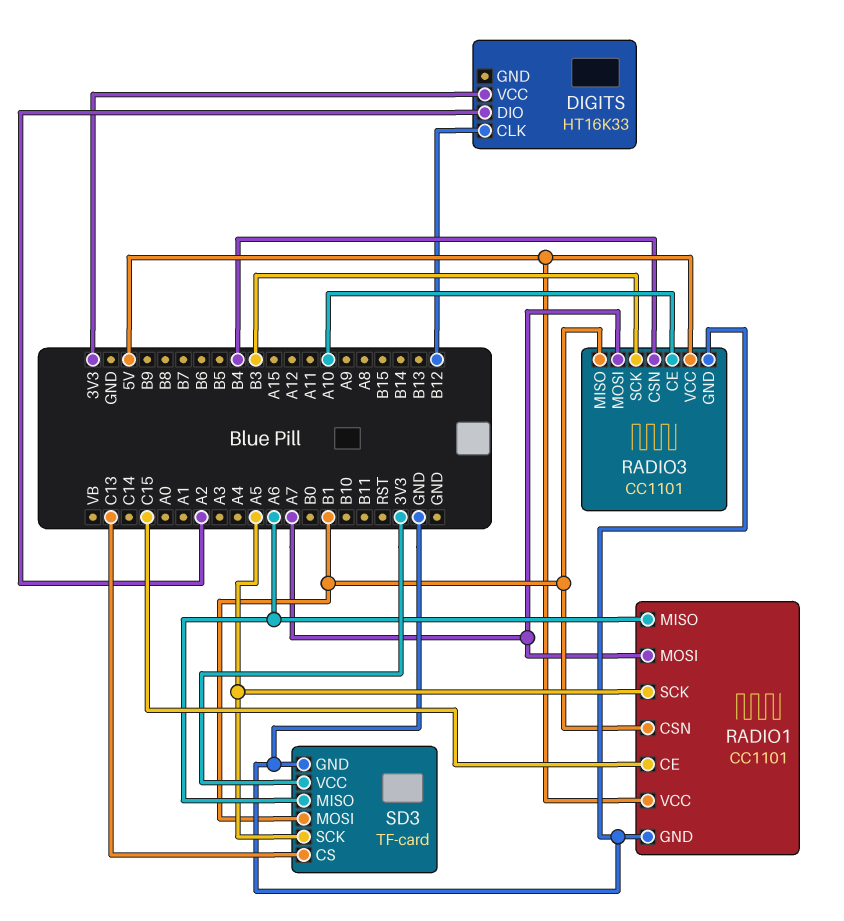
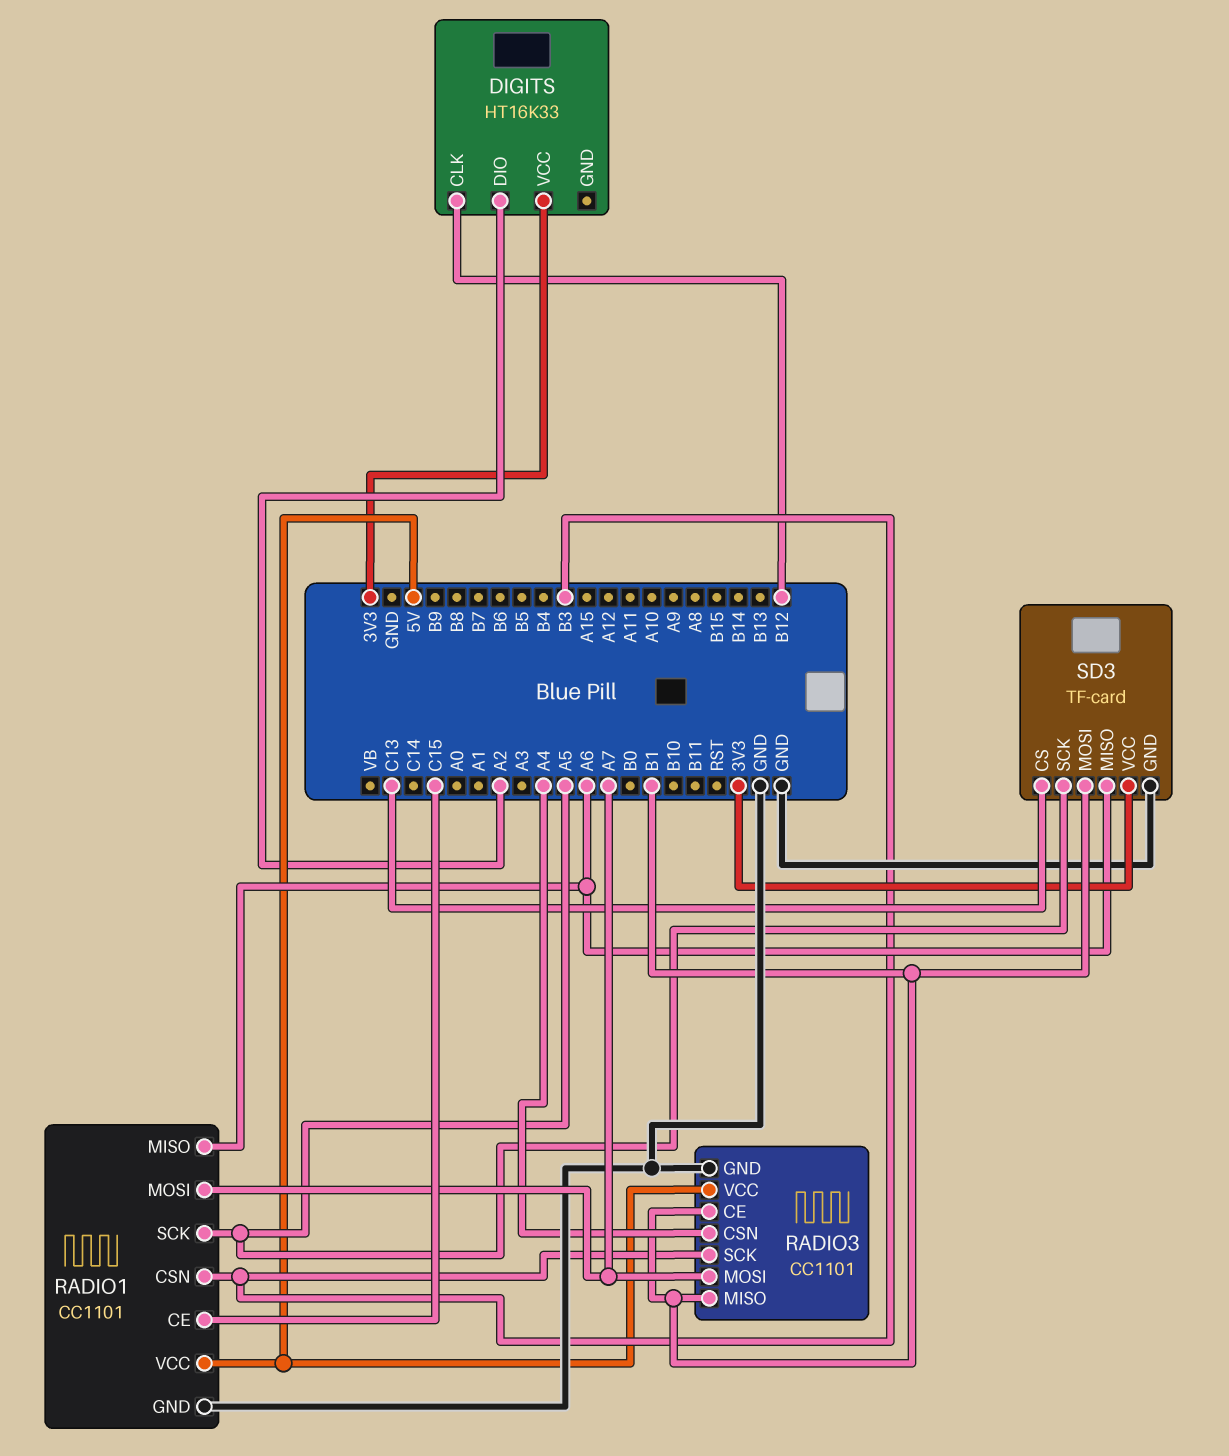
RADIO1 pin CSN: B1 -> B3
RADIO3 pin CE: A10 -> B1
RADIO3 pin CSN: B4 -> A4

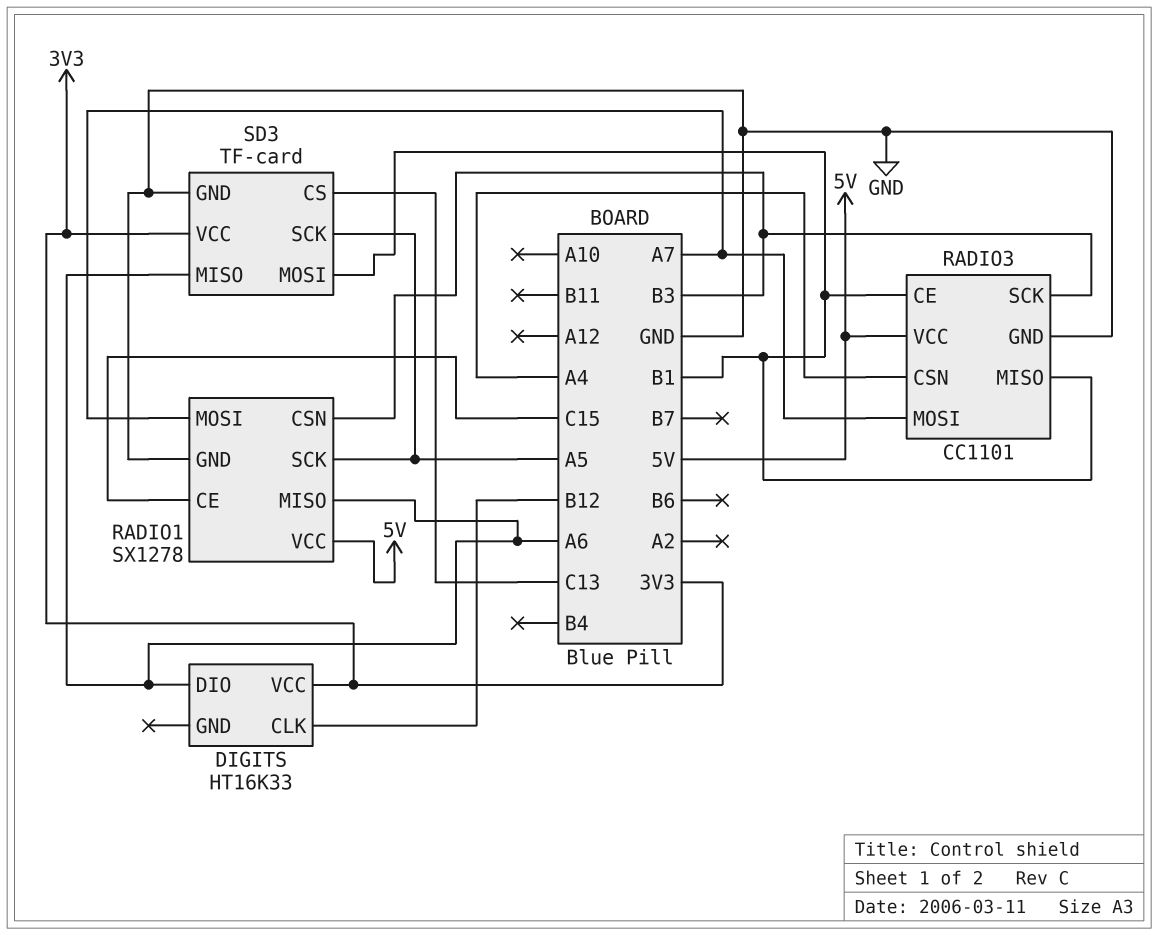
DIGITS pin DIO: A2 -> A6
RADIO1: CC1101 -> SX1278

